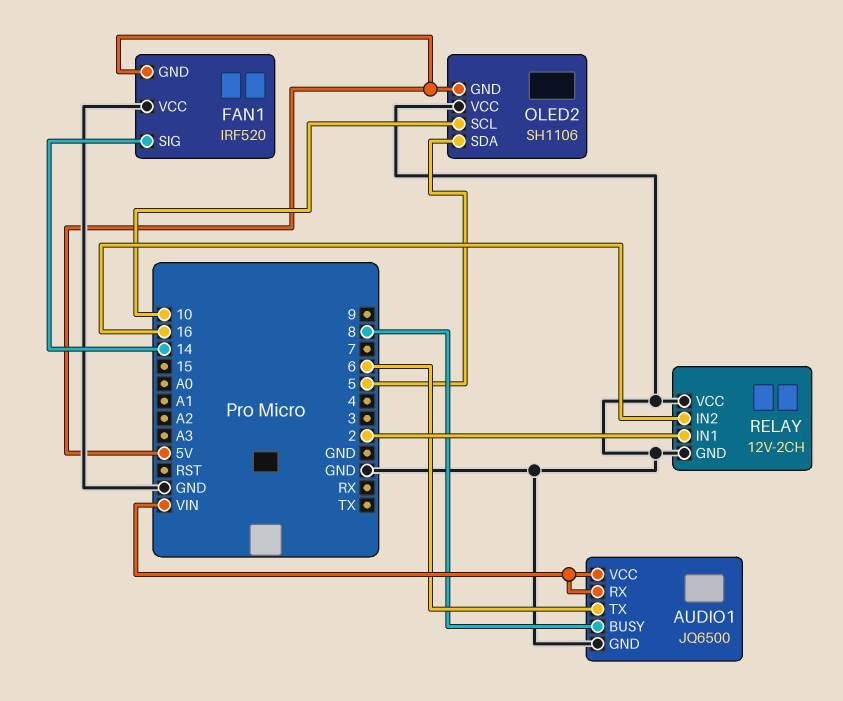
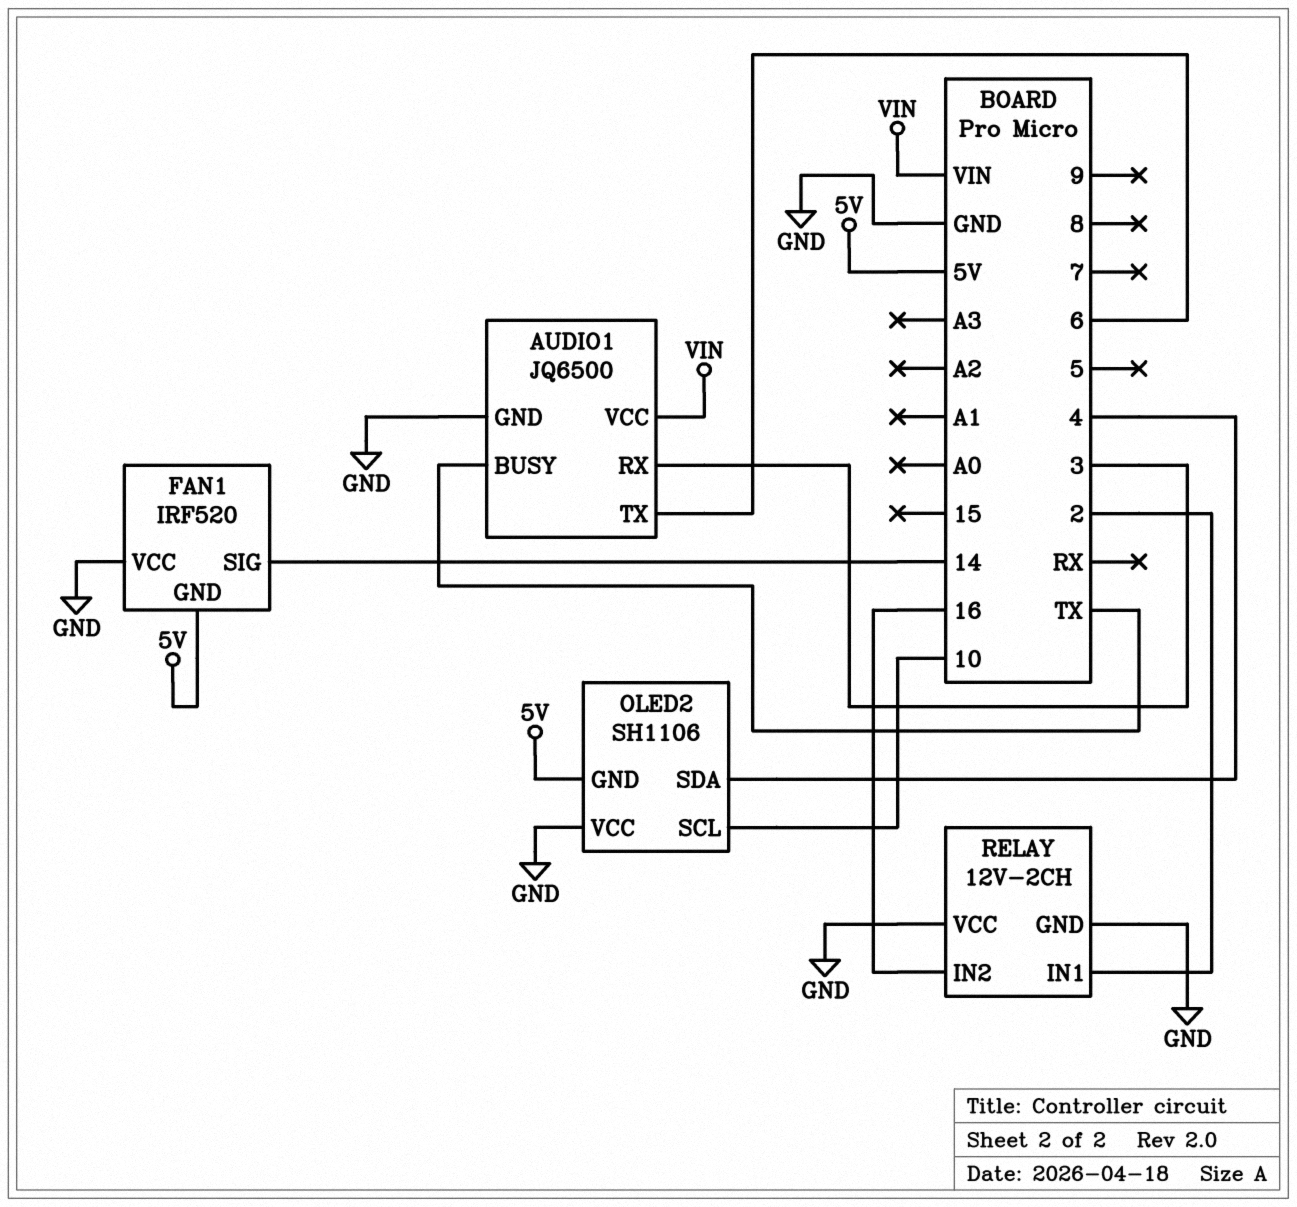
AUDIO1 pin BUSY: 8 -> TX
AUDIO1 pin RX: VIN -> 3
OLED2 pin SDA: 5 -> 4

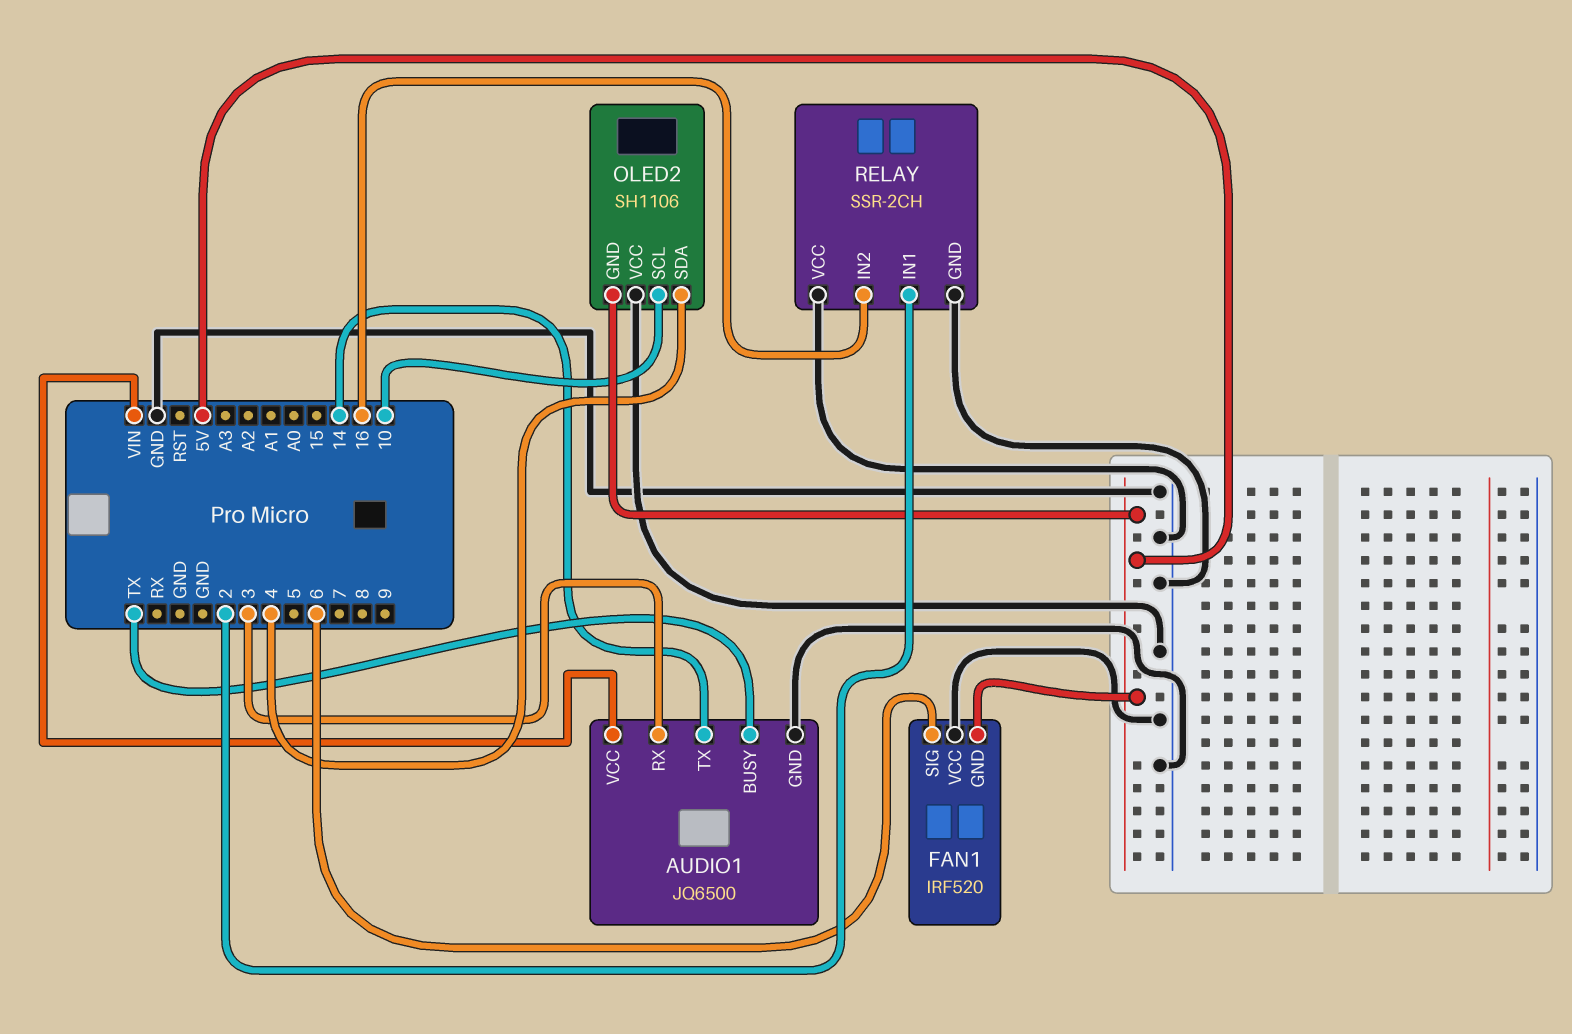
AUDIO1 pin TX: 6 -> 14
FAN1 pin SIG: 14 -> 6
RELAY: 12V-2CH -> SSR-2CH

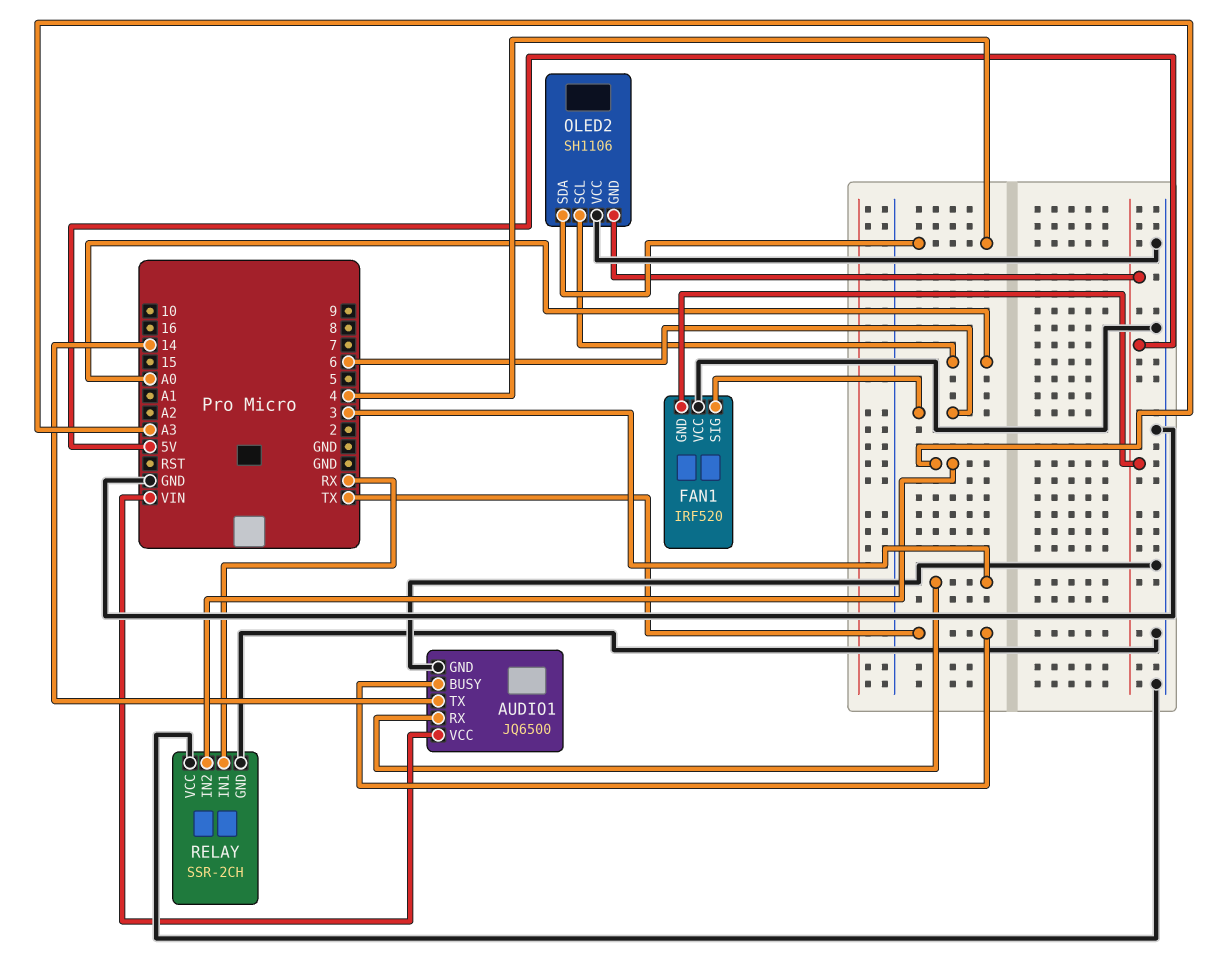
OLED2 pin SCL: 10 -> A0
RELAY pin IN1: 2 -> RX
RELAY pin IN2: 16 -> A3

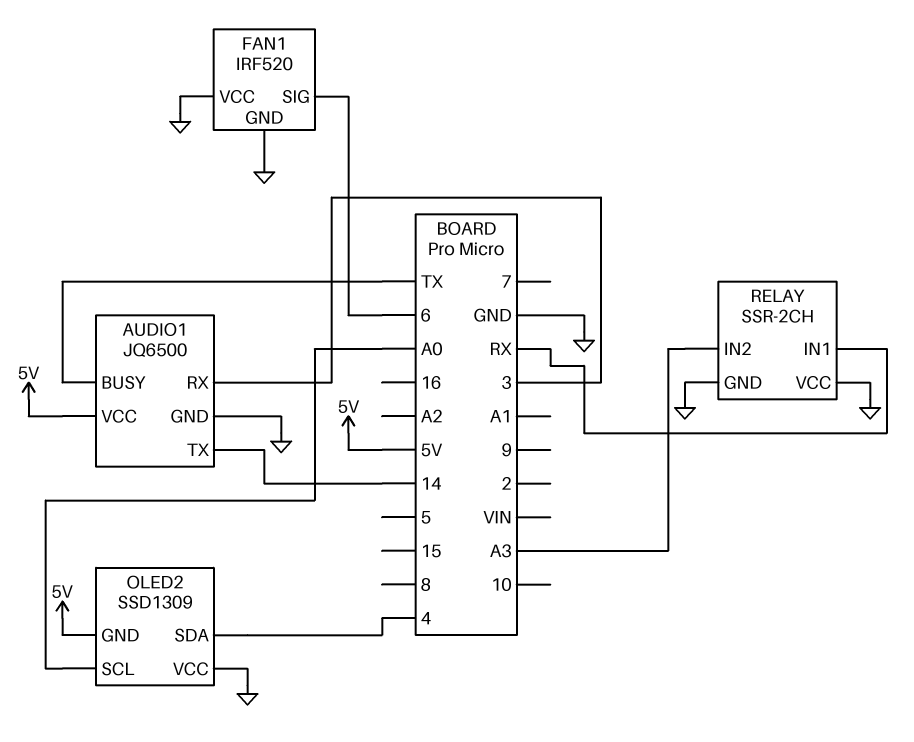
AUDIO1 pin VCC: VIN -> 5V
FAN1 pin GND: 5V -> GND
OLED2: SH1106 -> SSD1309

